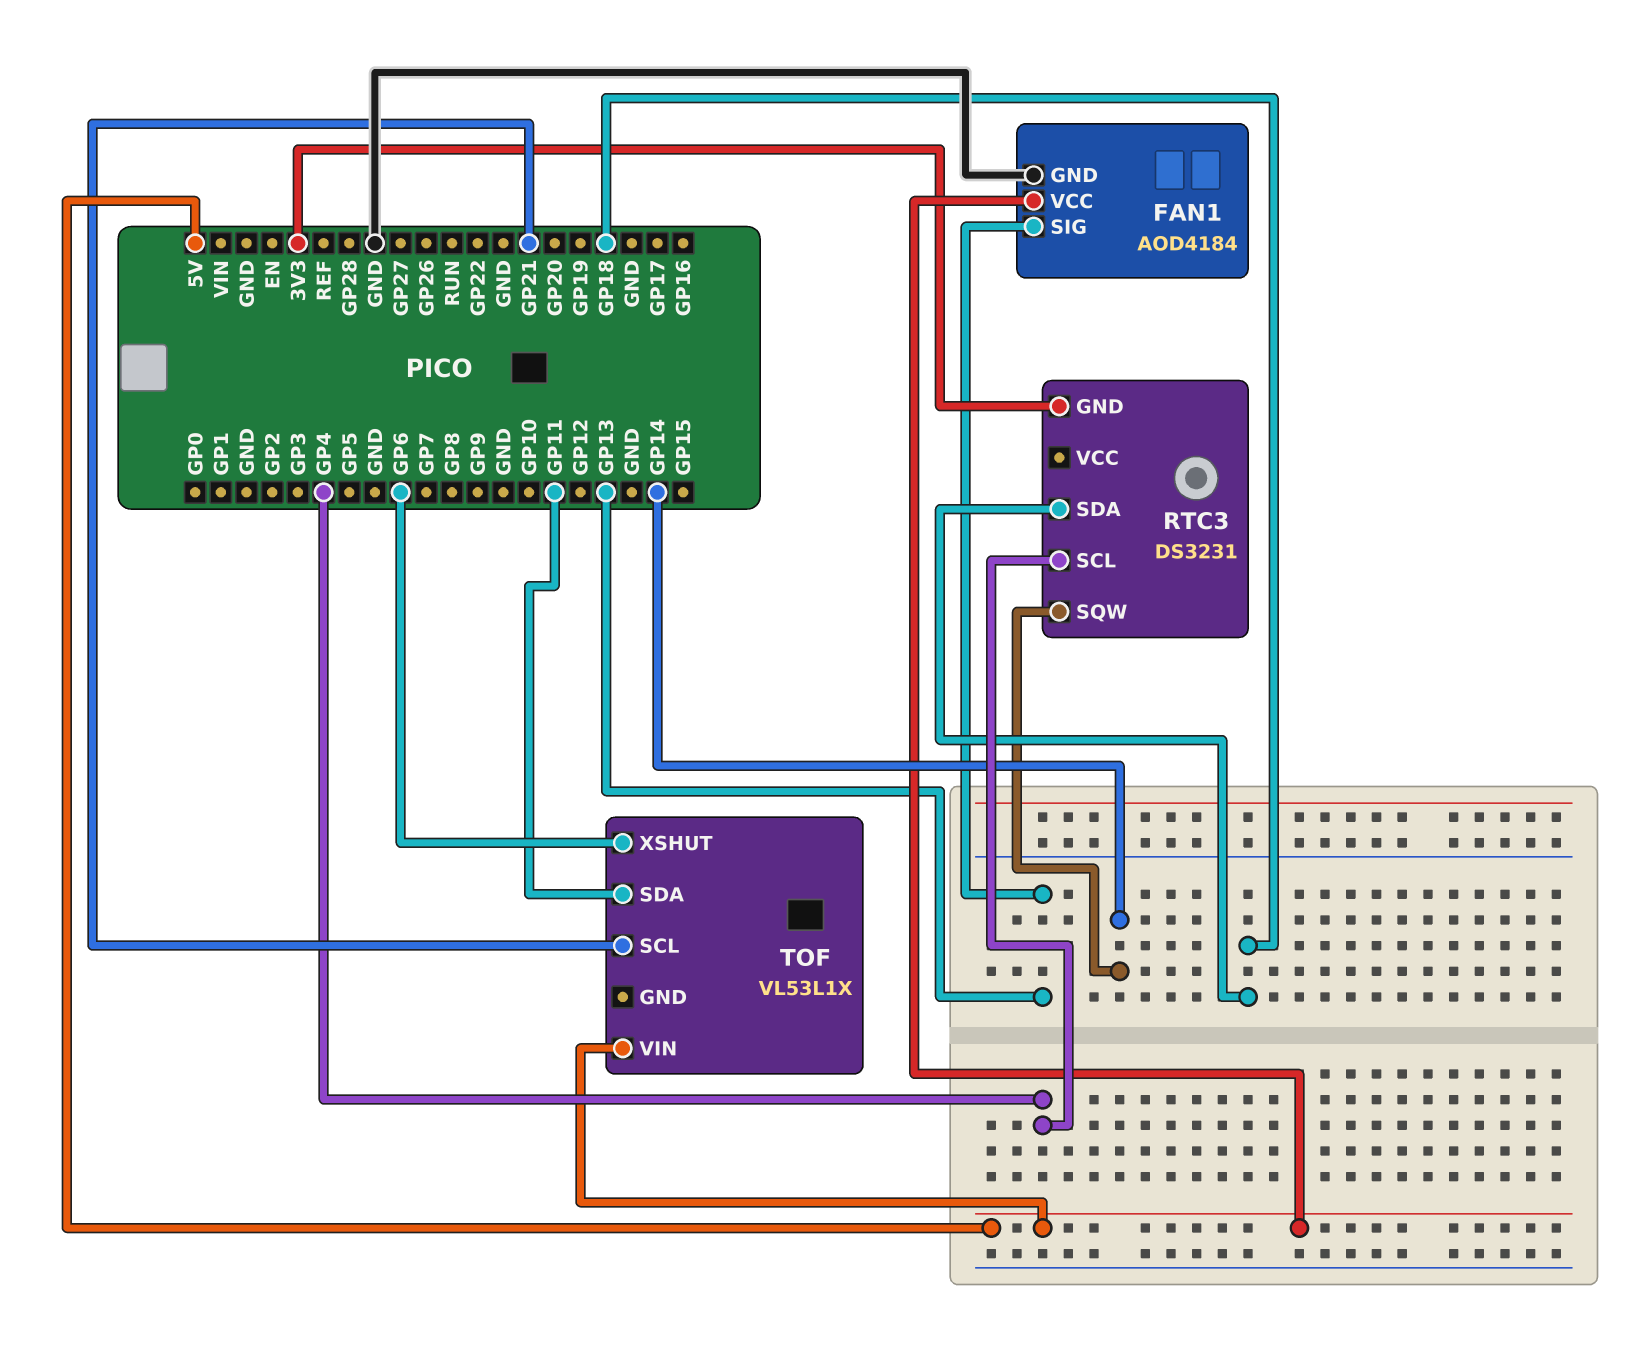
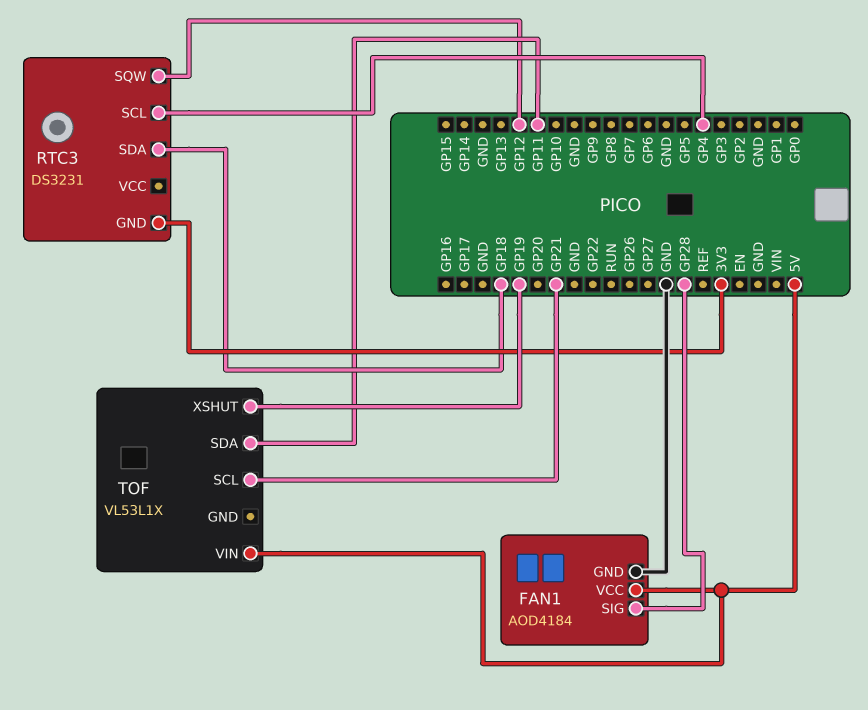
FAN1 pin SIG: GP13 -> GP28
RTC3 pin SQW: GP14 -> GP12
TOF pin XSHUT: GP6 -> GP19

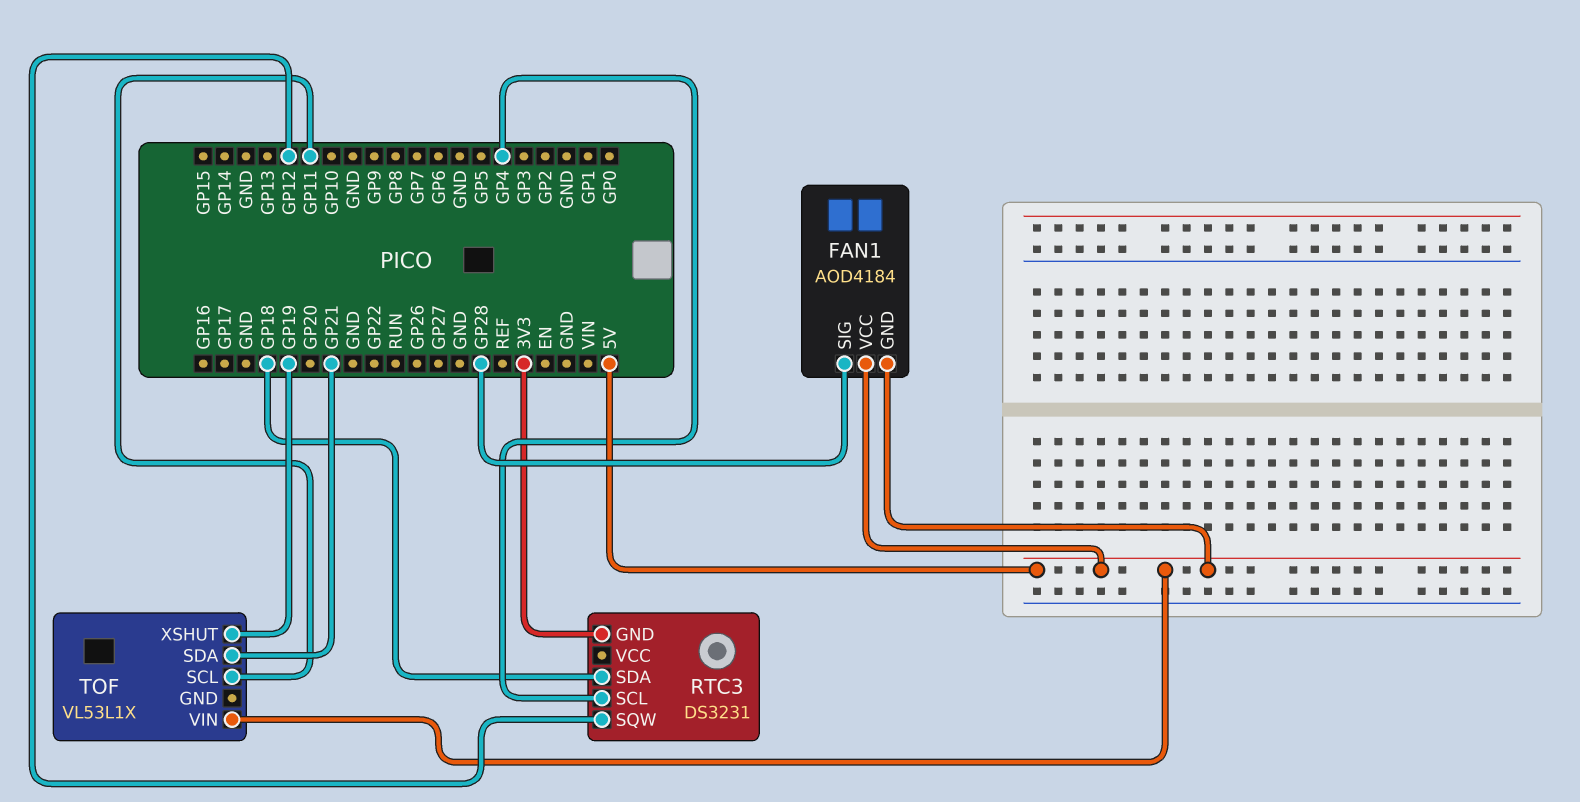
FAN1 pin GND: GND -> 5V
TOF pin SCL: GP21 -> GP11
TOF pin SDA: GP11 -> GP21

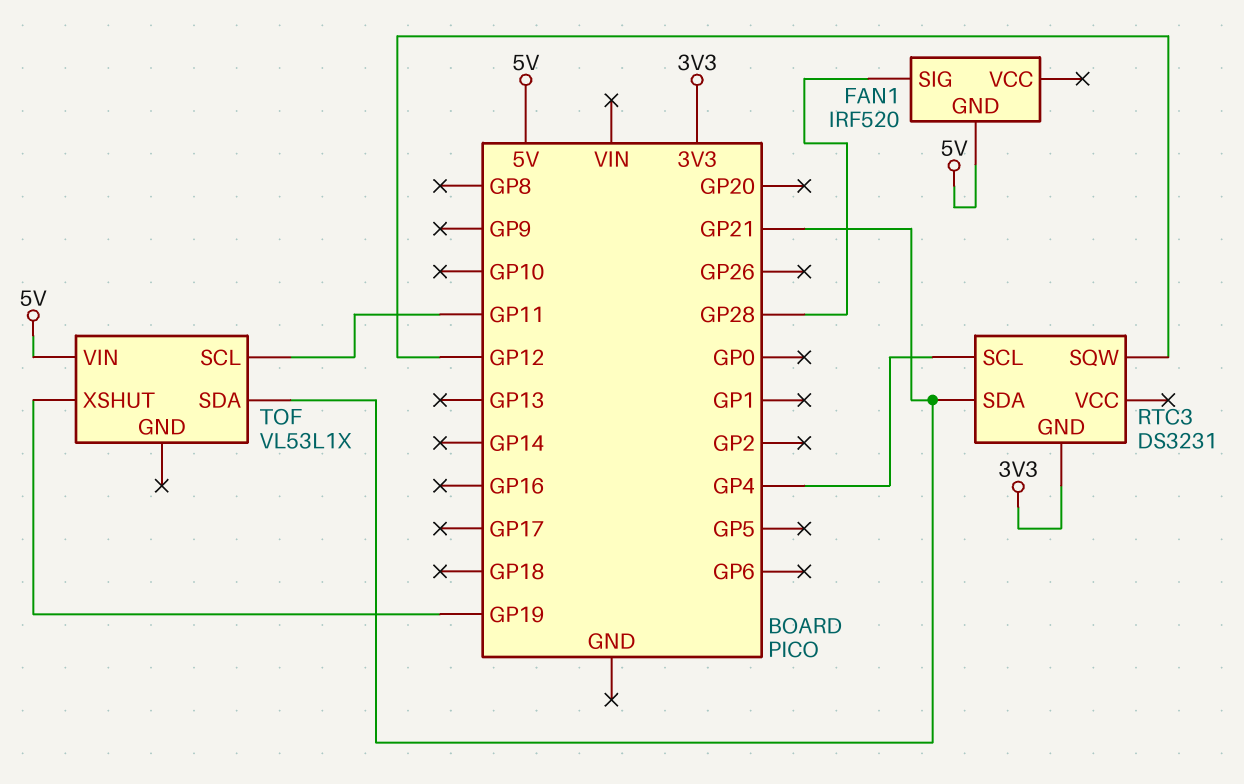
FAN1: AOD4184 -> IRF520
FAN1 pin VCC: 5V -> none
RTC3 pin SDA: GP18 -> GP21

